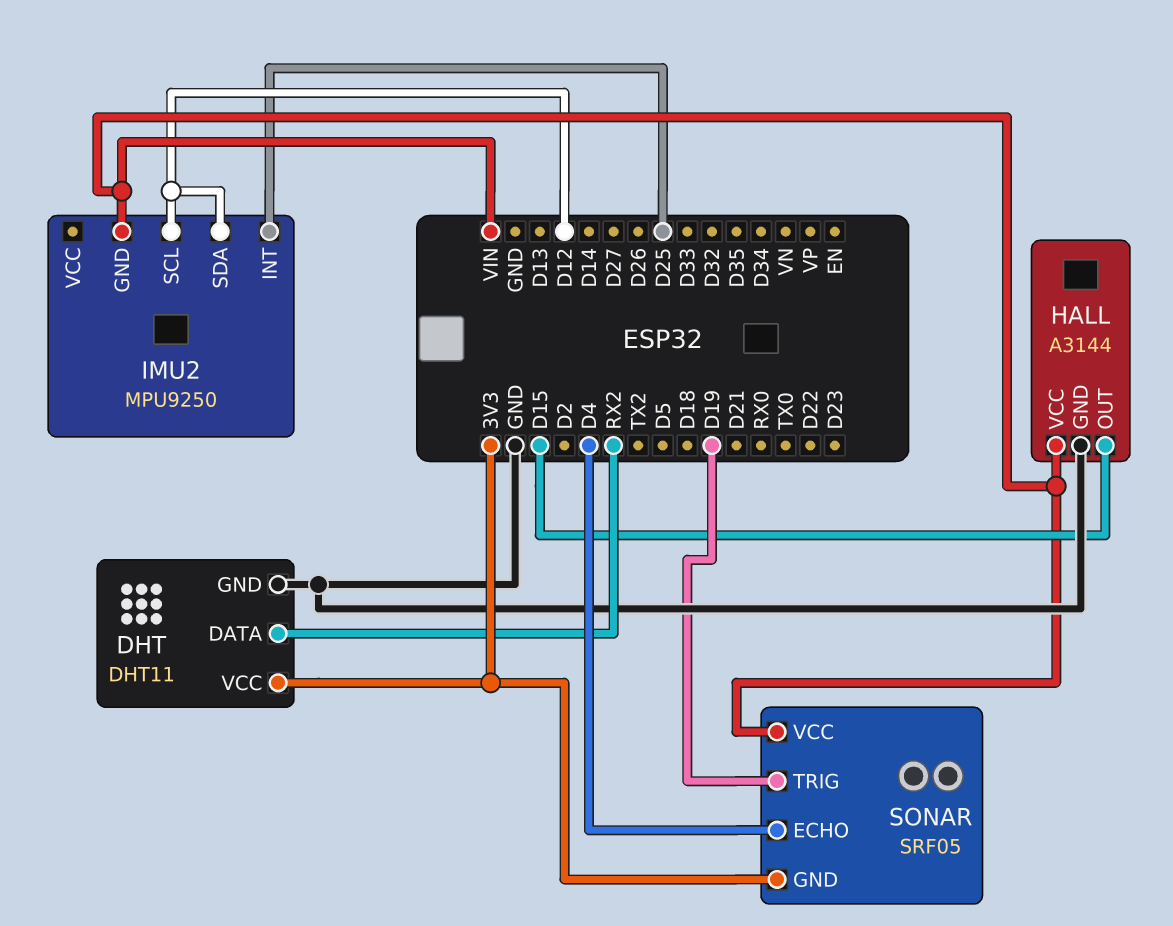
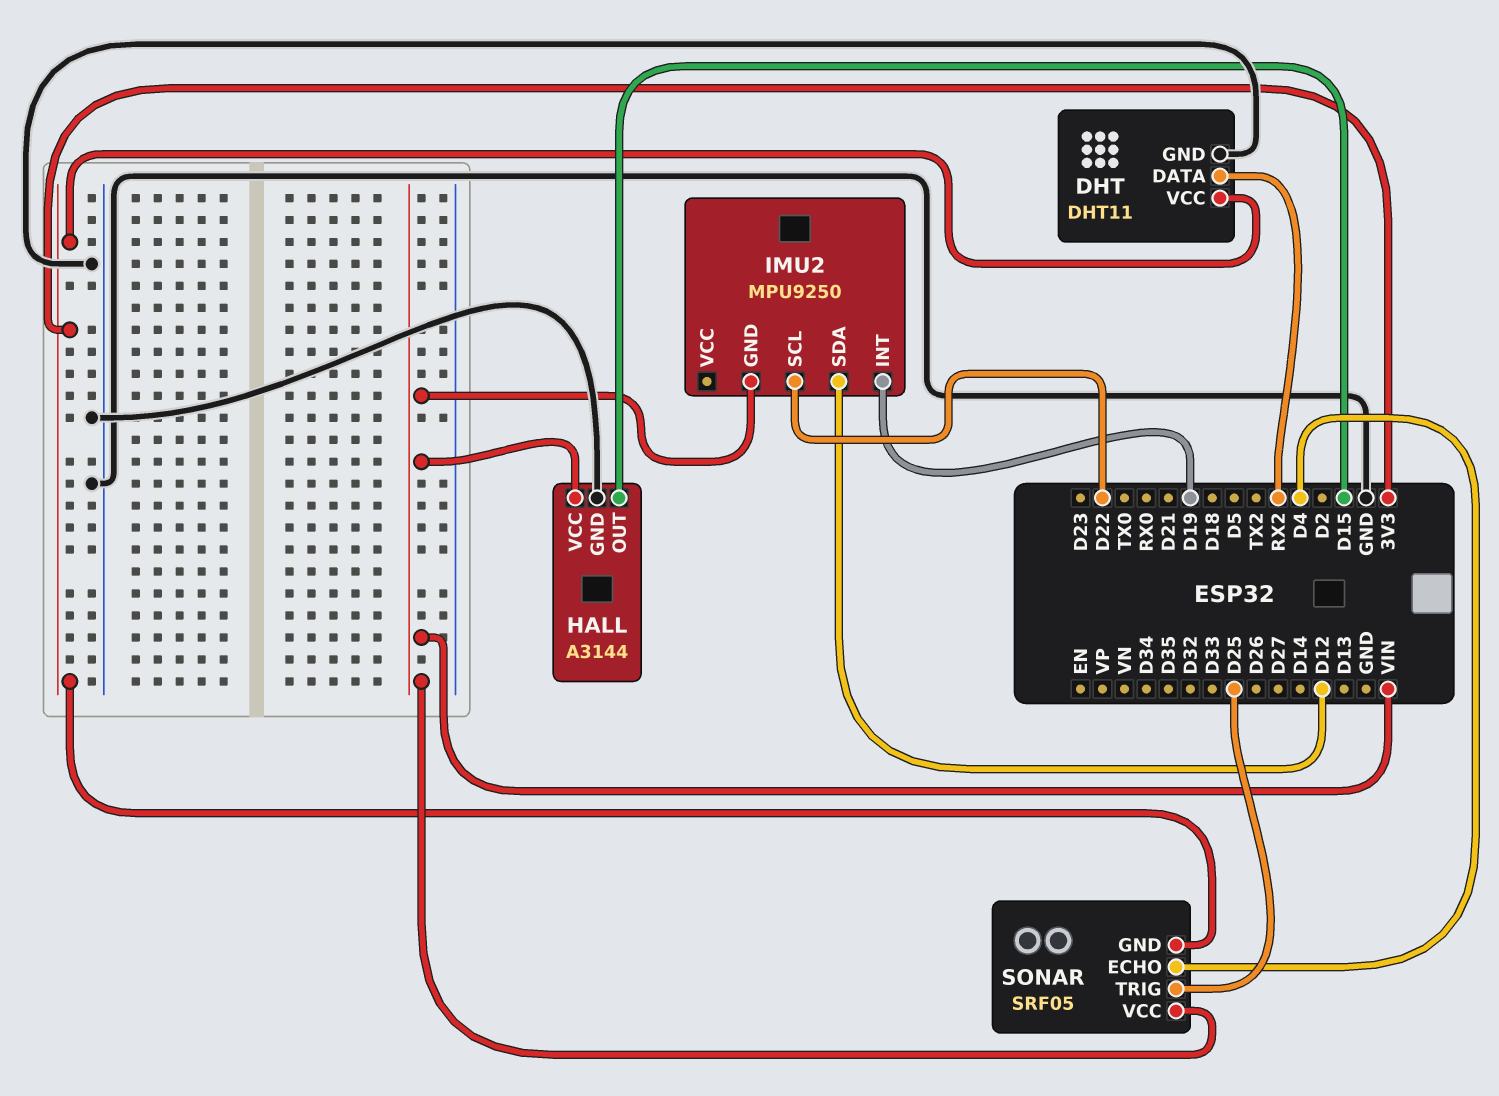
IMU2 pin INT: D25 -> D19
IMU2 pin SCL: D12 -> D22
SONAR pin TRIG: D19 -> D25

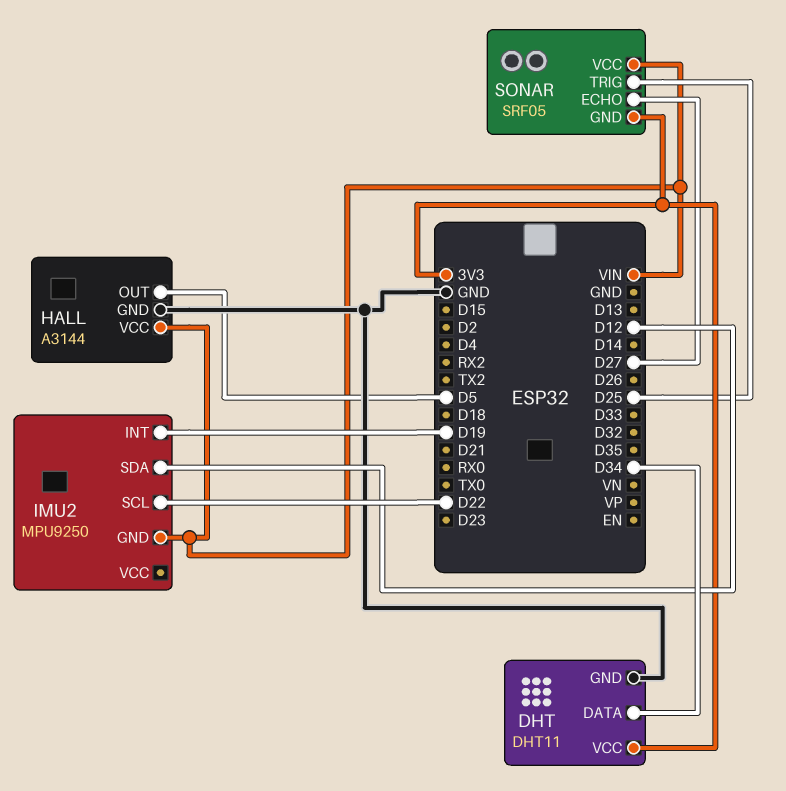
DHT pin DATA: RX2 -> D34
HALL pin OUT: D15 -> D5
SONAR pin ECHO: D4 -> D27

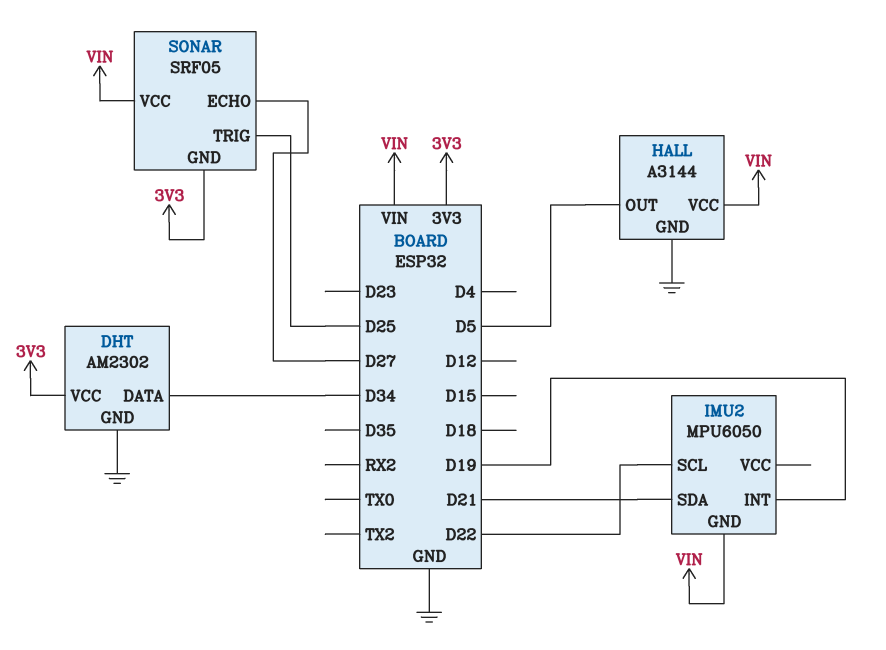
DHT: DHT11 -> AM2302
IMU2: MPU9250 -> MPU6050
IMU2 pin SDA: D12 -> D21

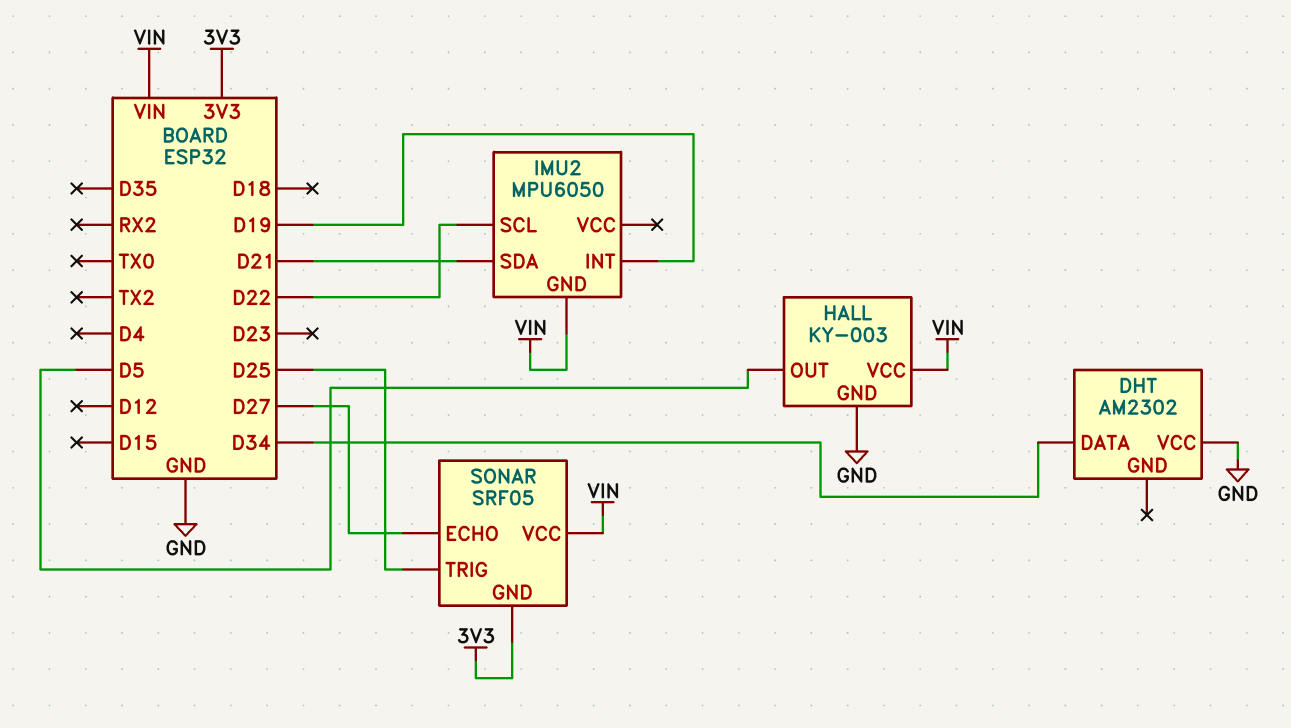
DHT pin GND: GND -> none
DHT pin VCC: 3V3 -> GND
HALL: A3144 -> KY-003

